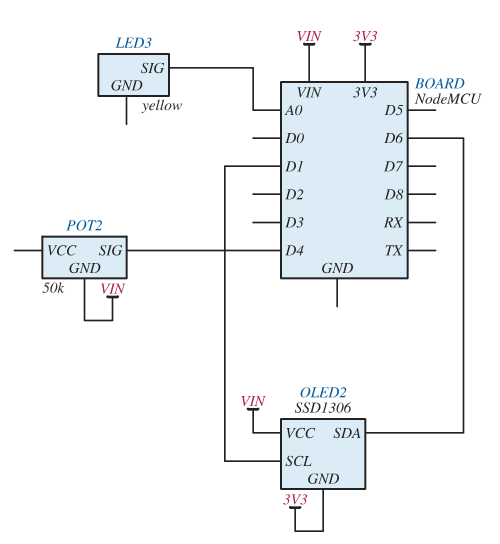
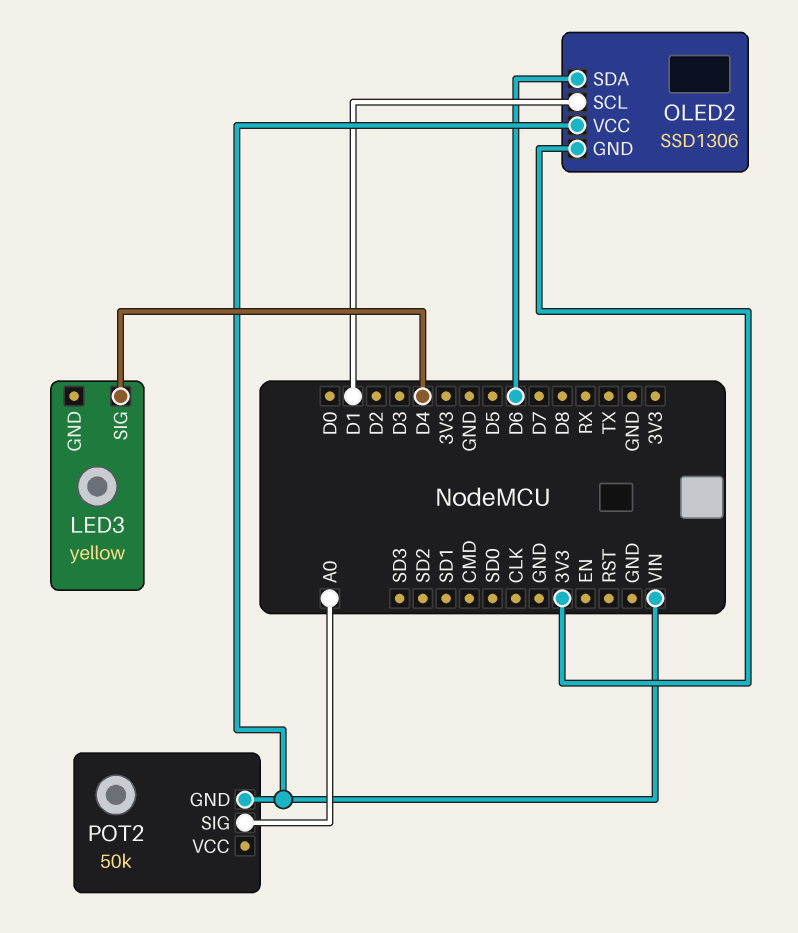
LED3 pin SIG: A0 -> D4
POT2 pin SIG: D4 -> A0

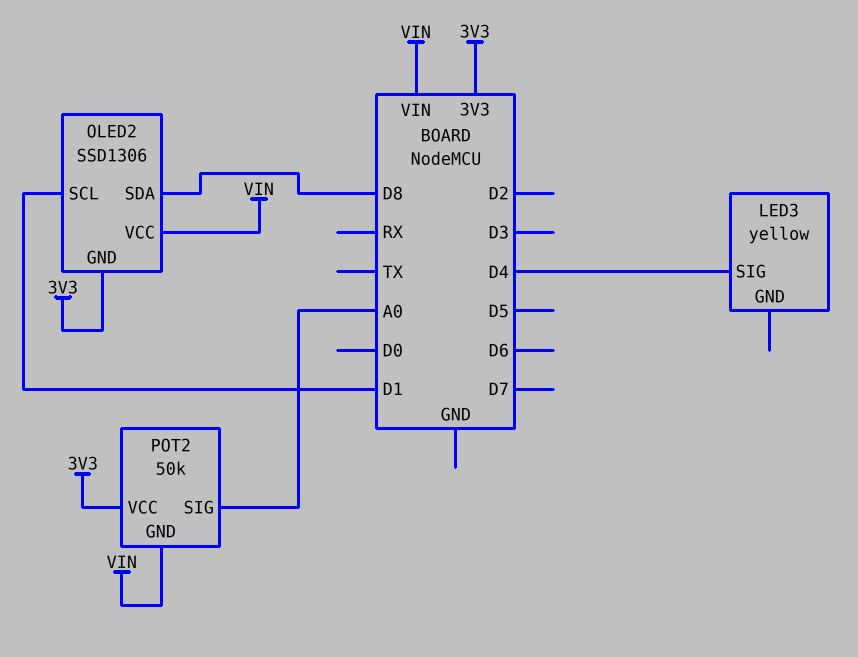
OLED2 pin SDA: D6 -> D8
POT2 pin VCC: none -> 3V3

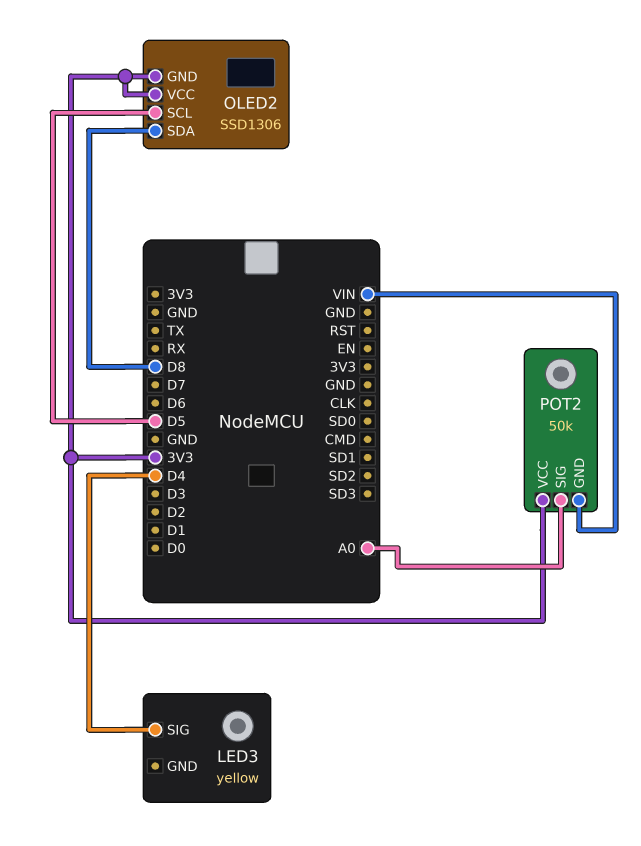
OLED2 pin SCL: D1 -> D5
OLED2 pin VCC: VIN -> 3V3

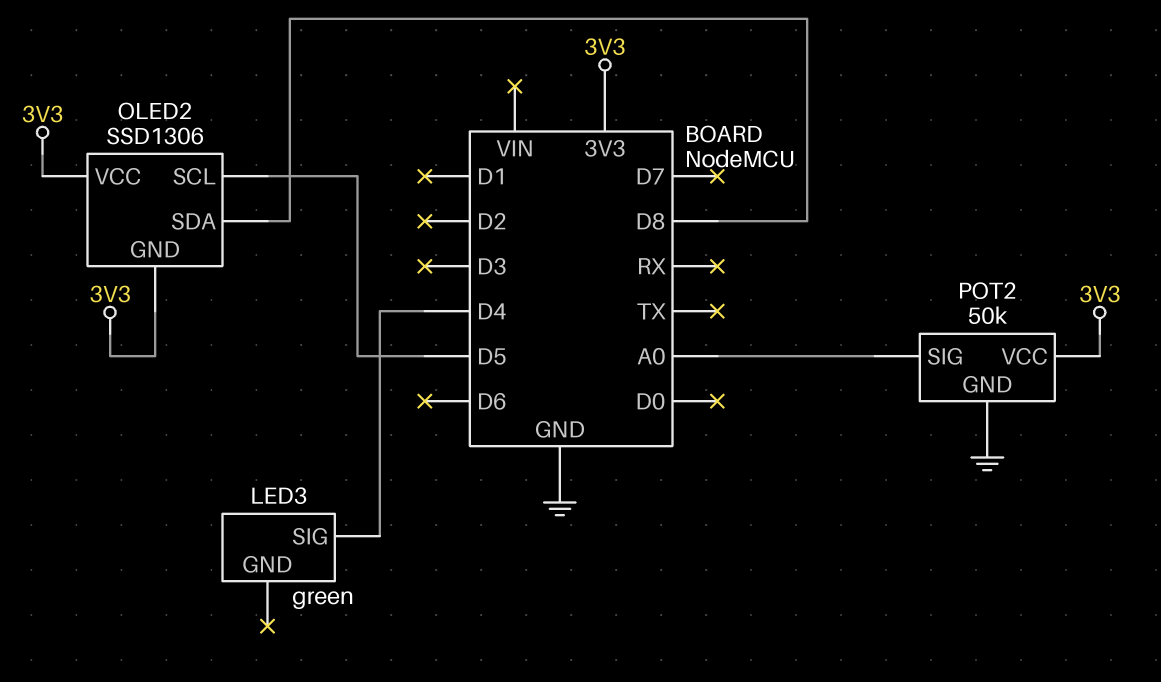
LED3: yellow -> green
POT2 pin GND: VIN -> GND

